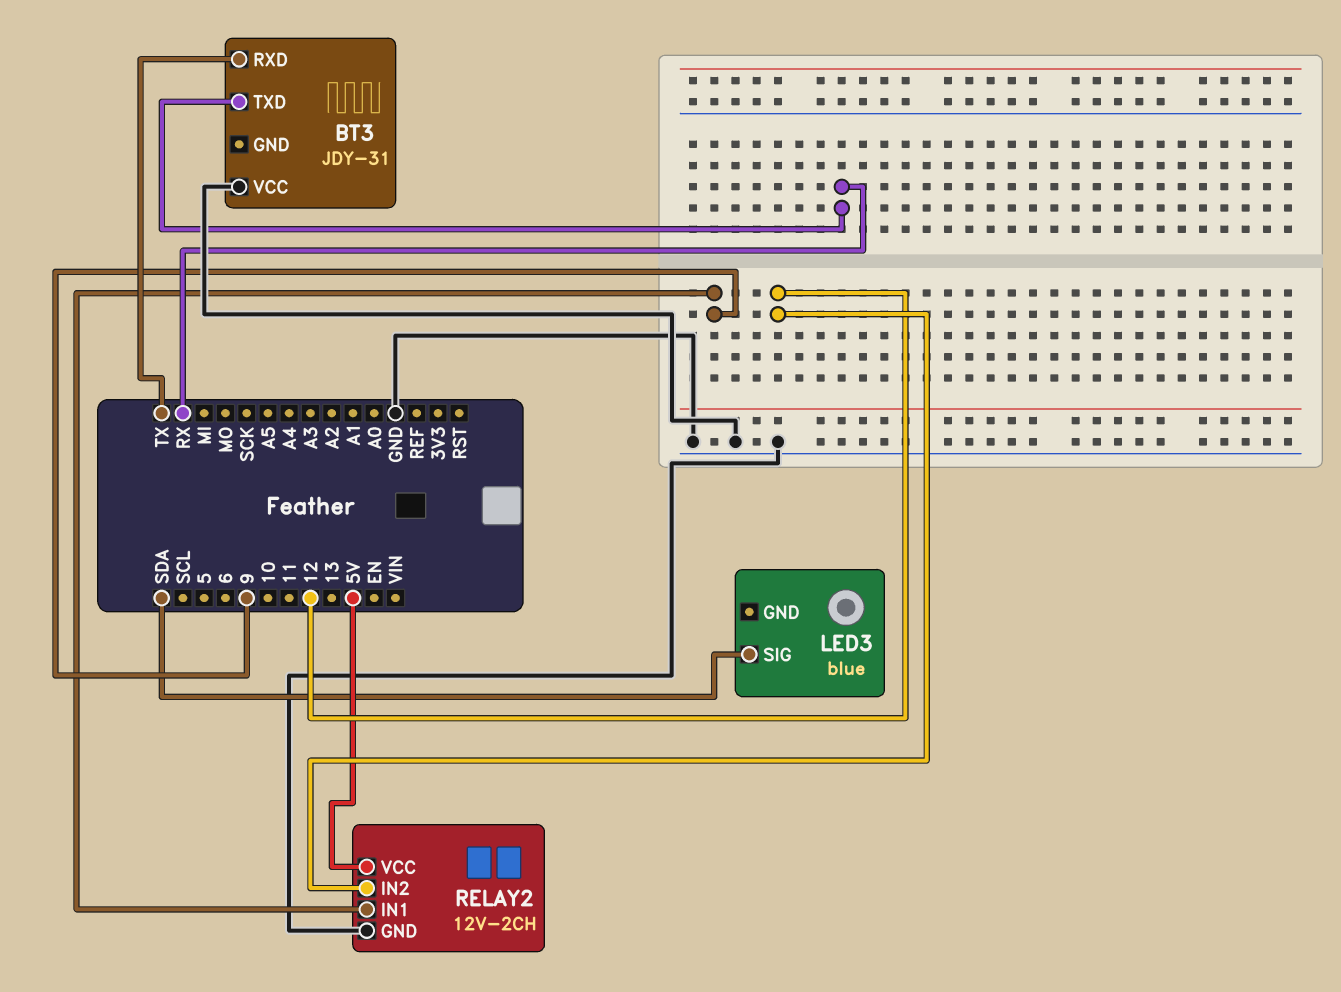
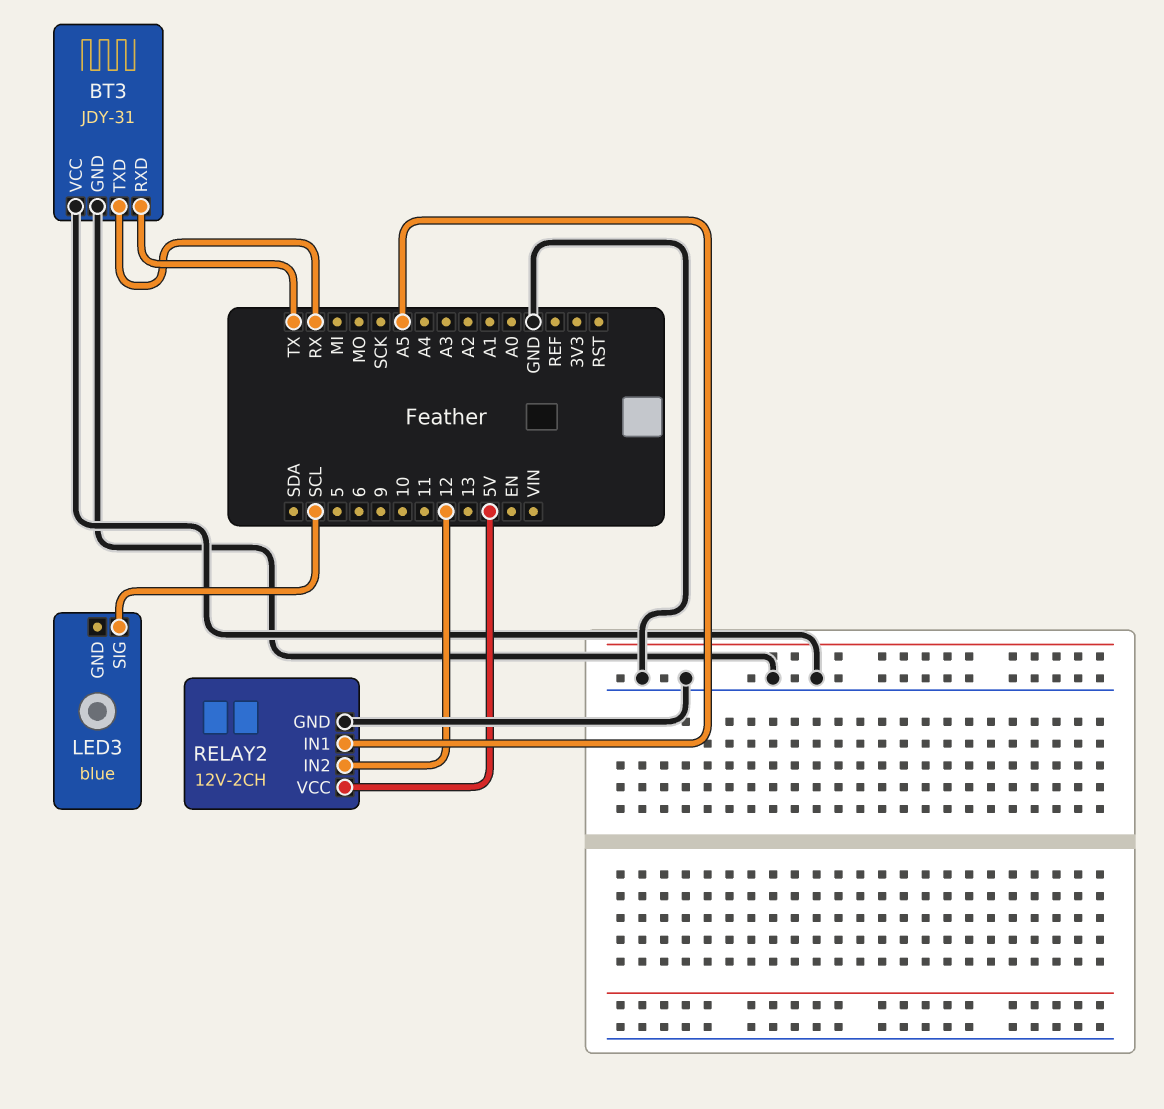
BT3 pin GND: none -> GND
LED3 pin SIG: SDA -> SCL
RELAY2 pin IN1: 9 -> A5

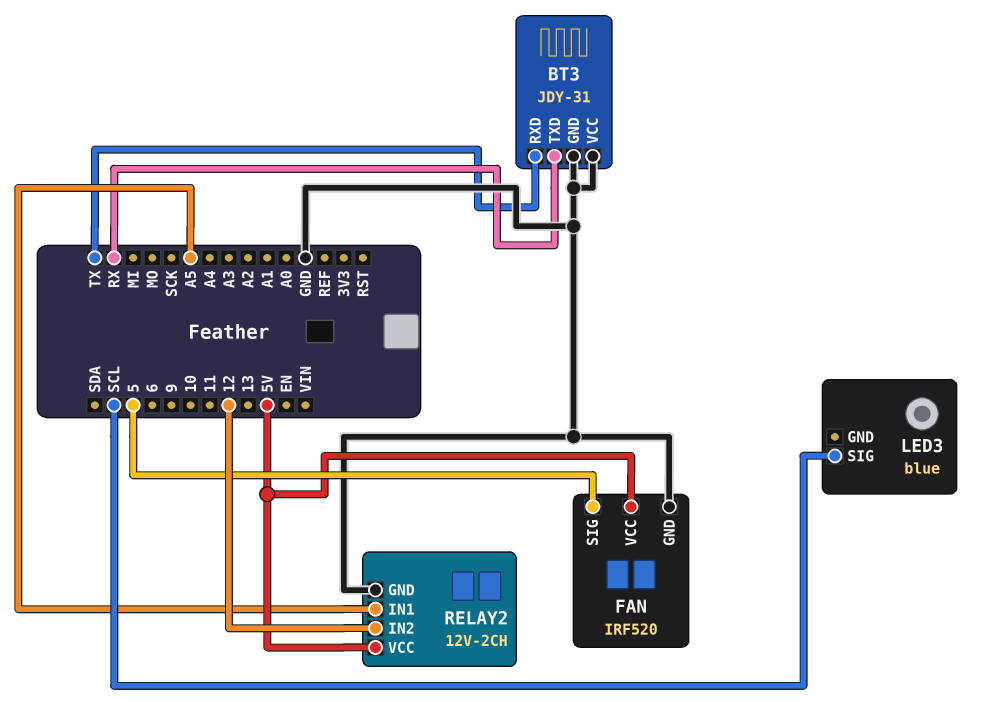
FAN: none -> IRF520
FAN pin GND: none -> GND
FAN pin SIG: none -> 5
FAN pin VCC: none -> 5V

